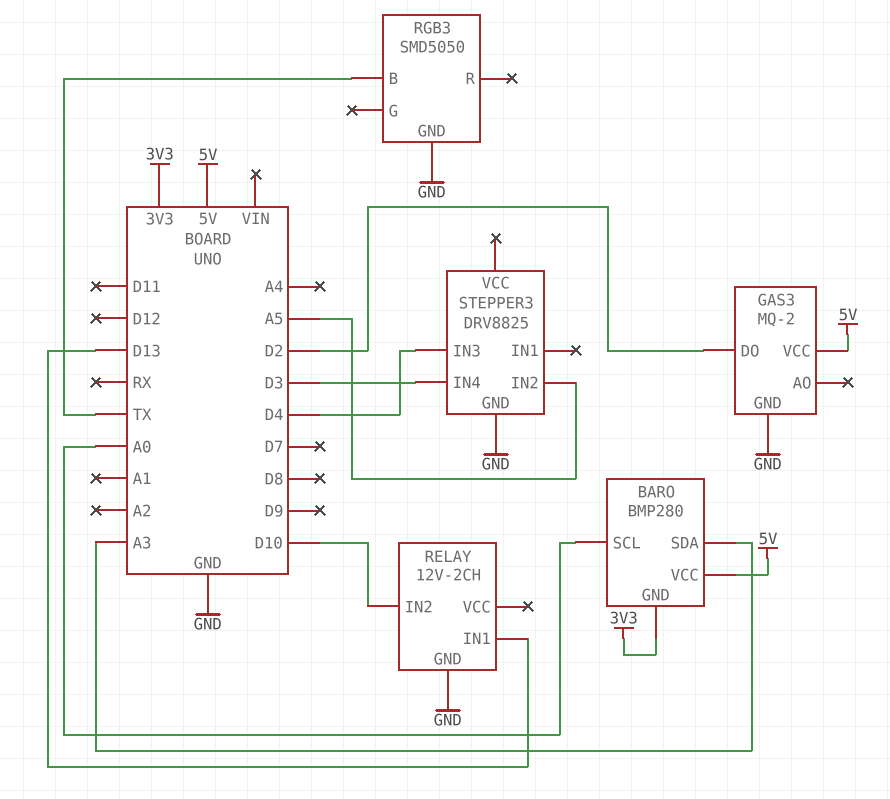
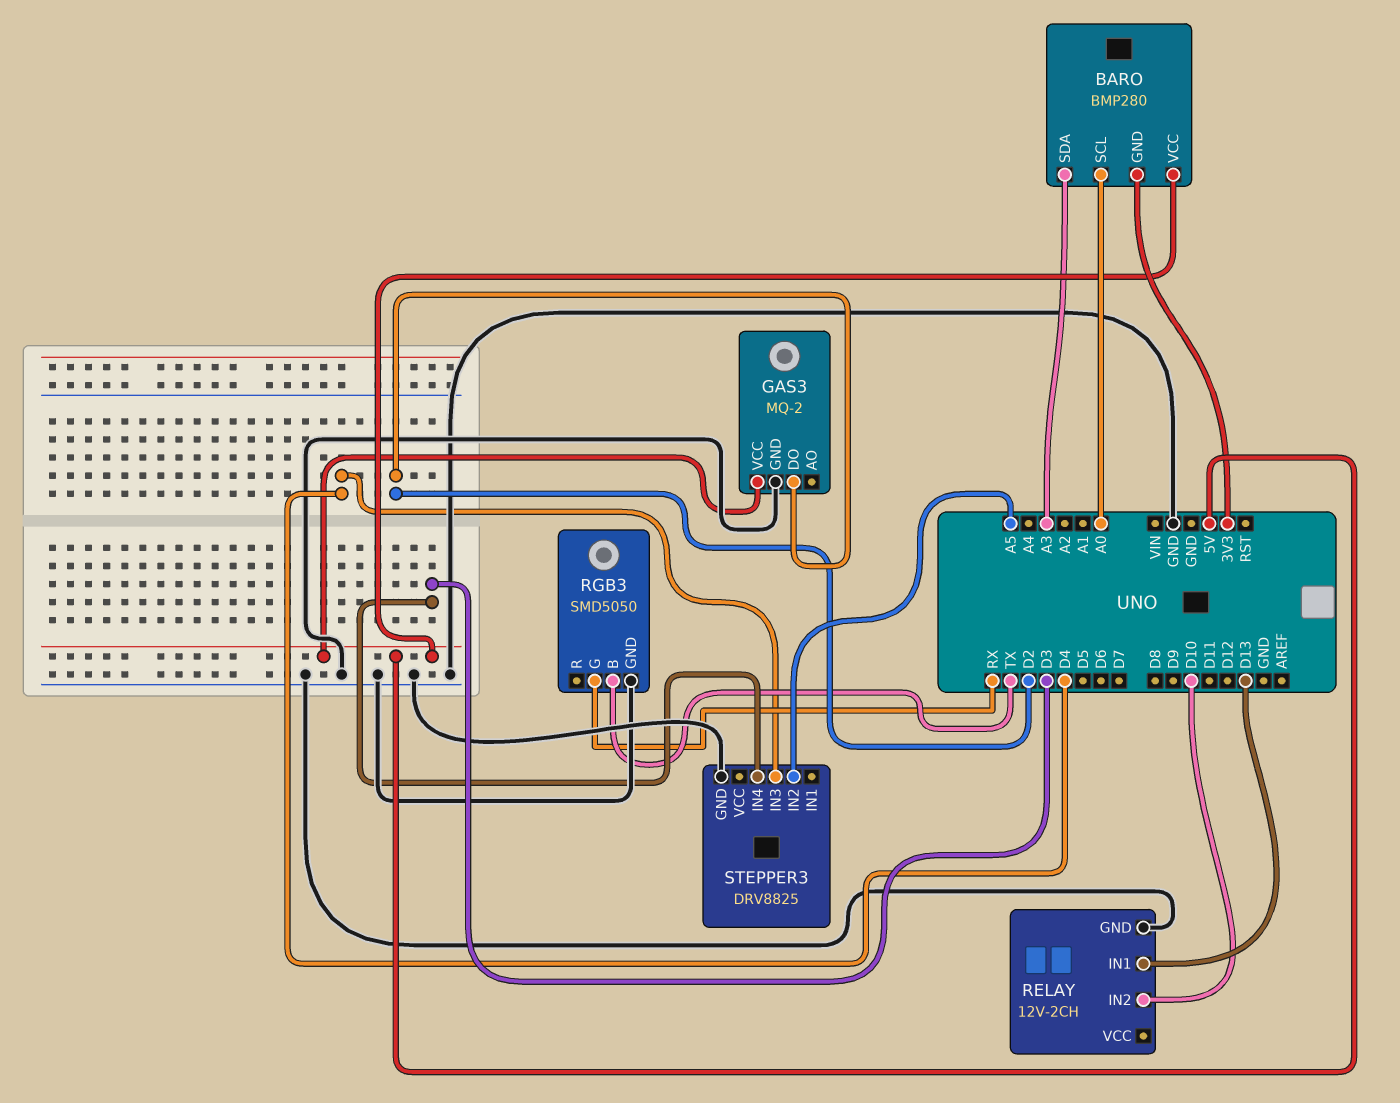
RGB3 pin G: none -> RX

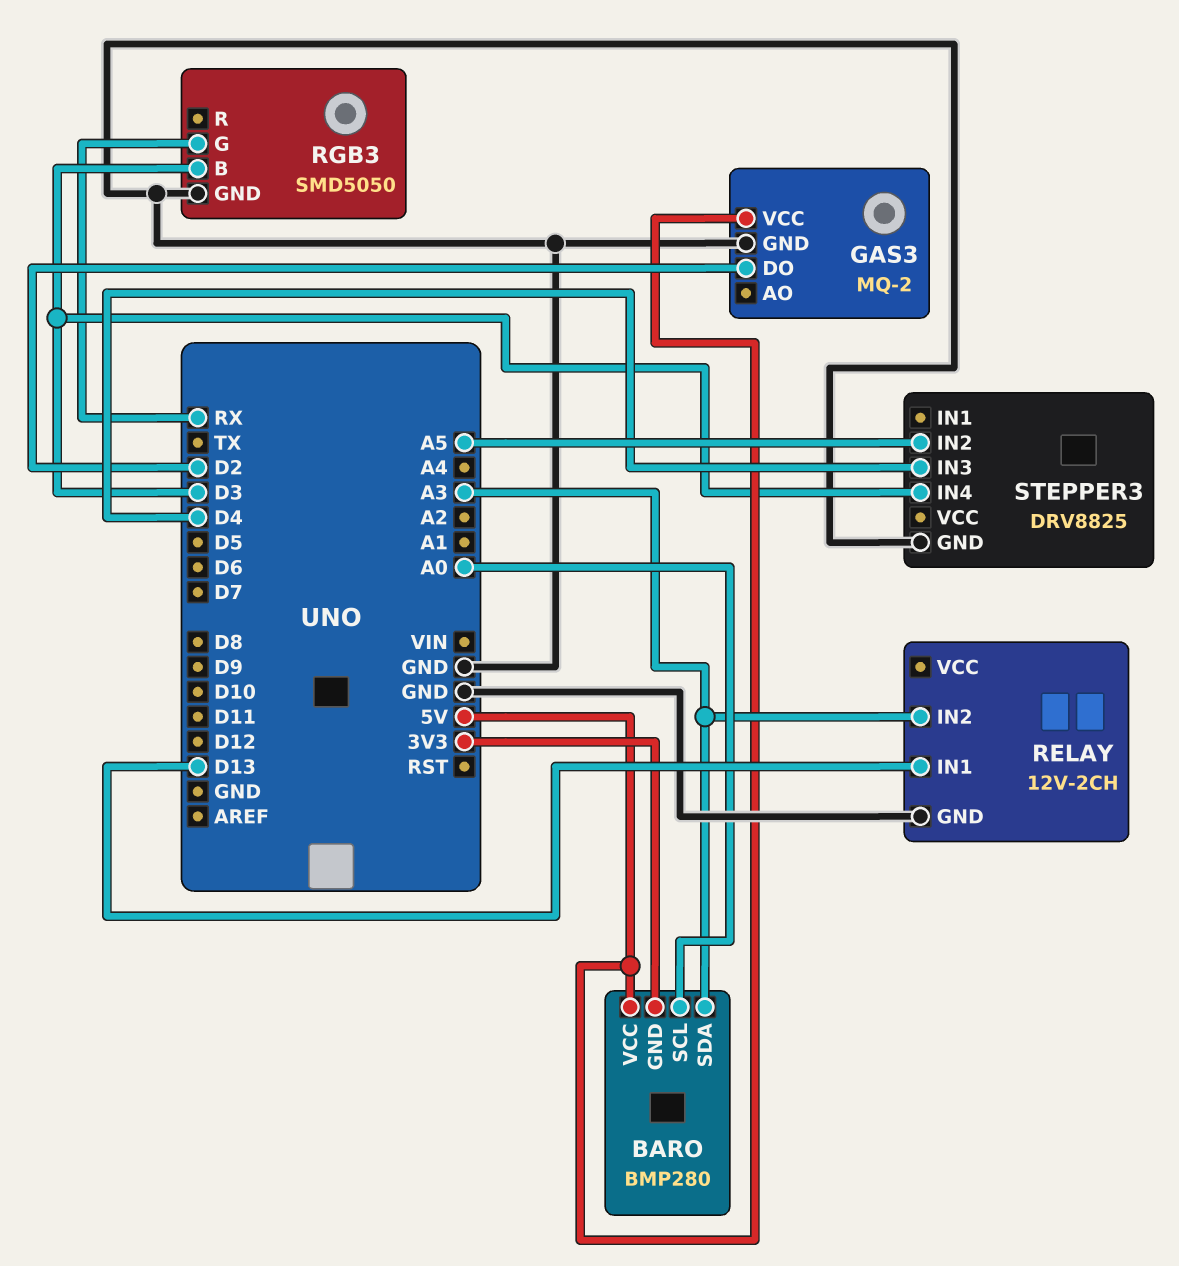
RELAY pin IN2: D10 -> A3
RGB3 pin B: TX -> D3

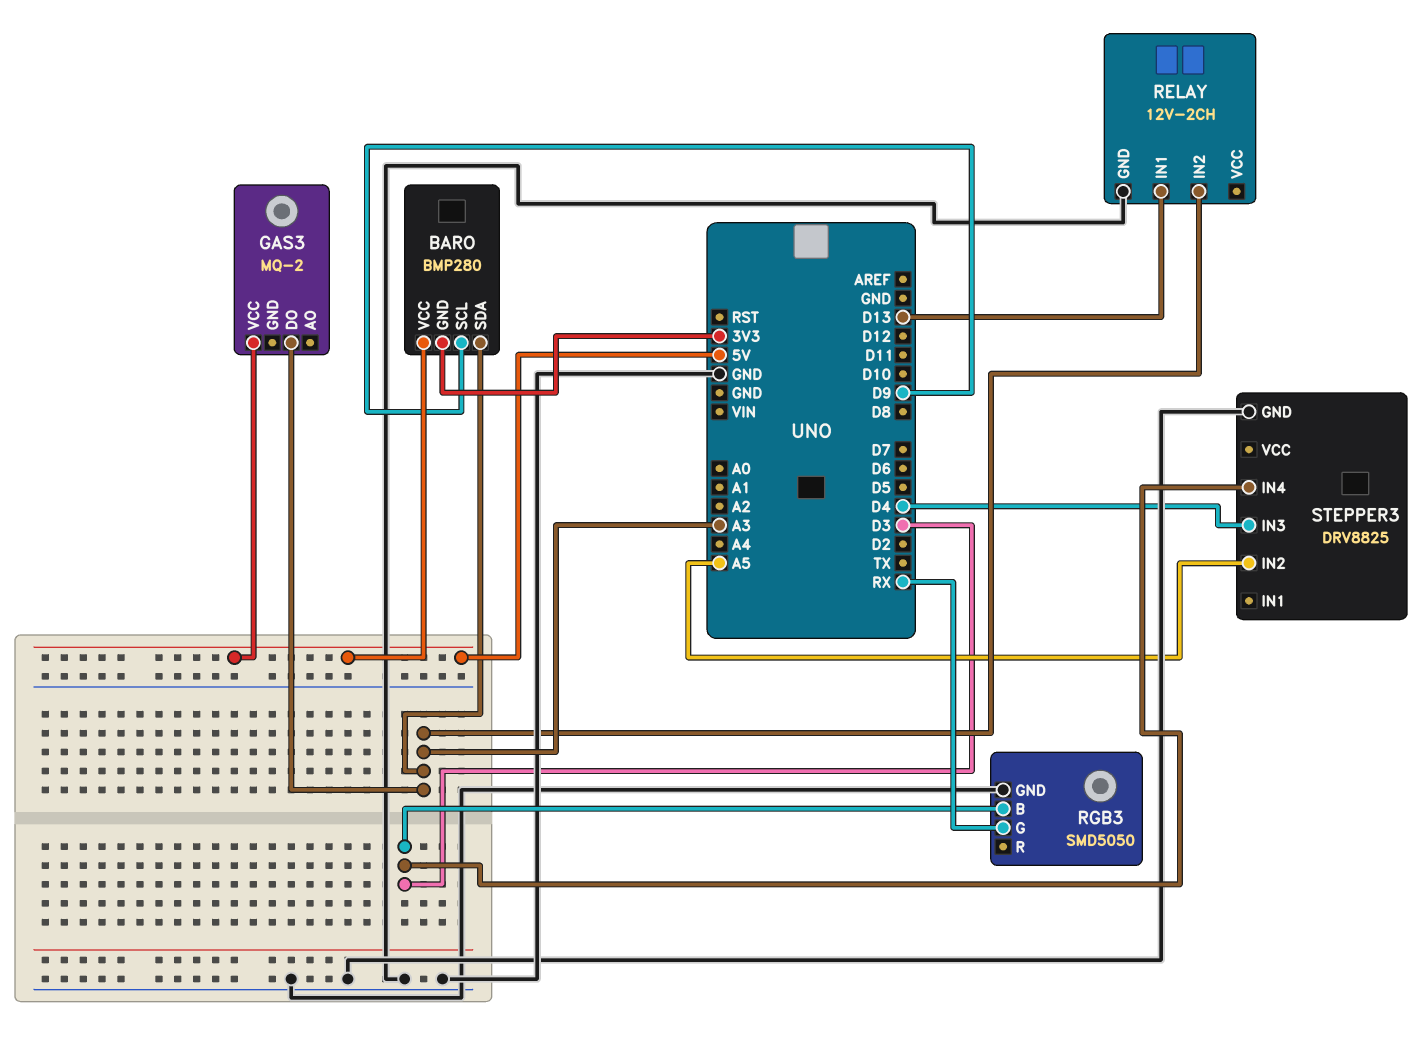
BARO pin SCL: A0 -> D9
GAS3 pin DO: D2 -> A3
GAS3 pin GND: GND -> none

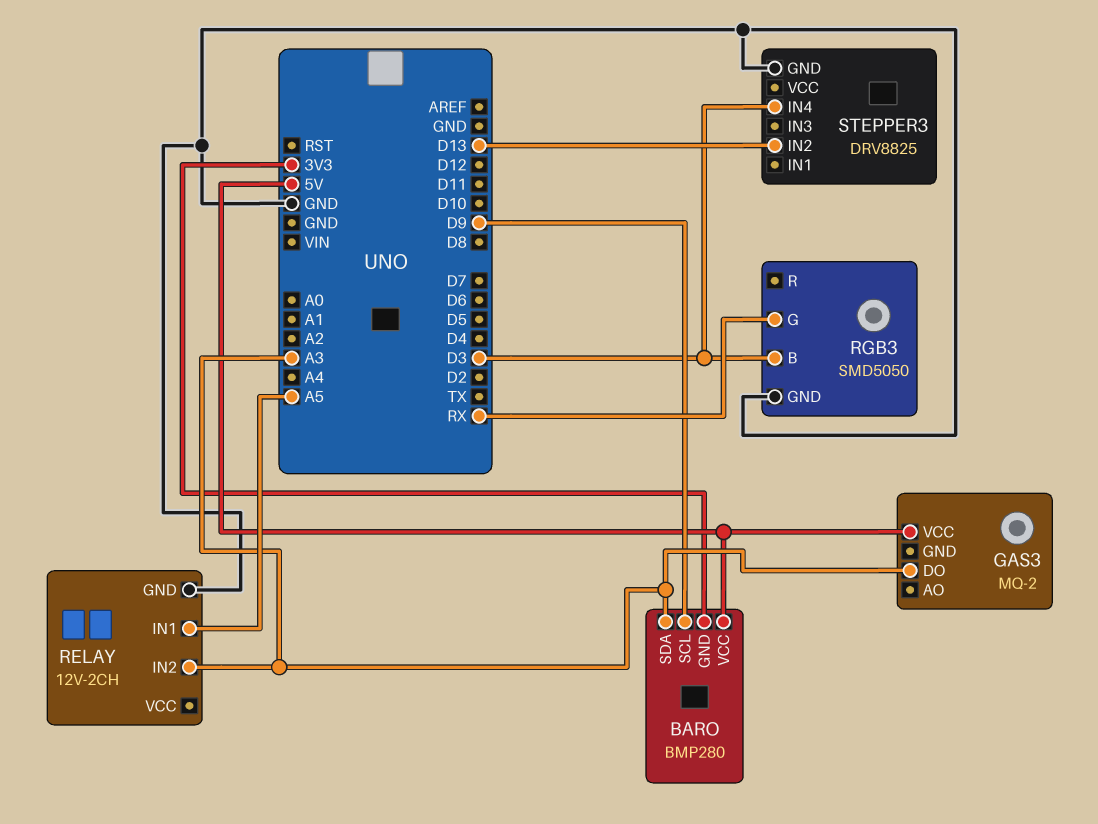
RELAY pin IN1: D13 -> A5
STEPPER3 pin IN2: A5 -> D13
STEPPER3 pin IN3: D4 -> none

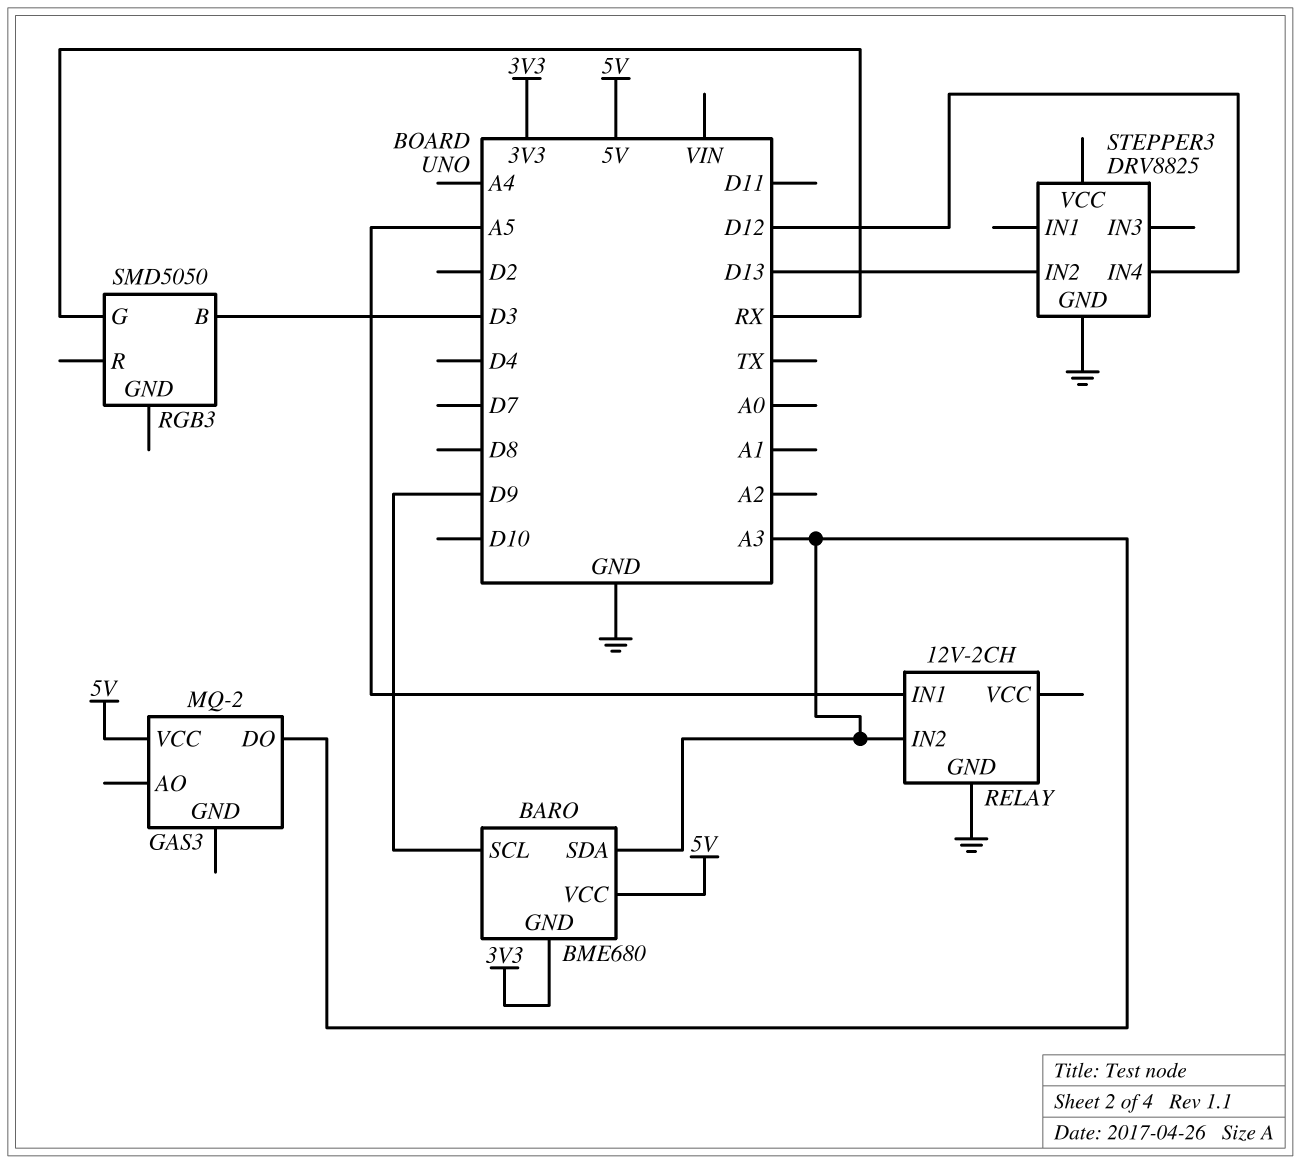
BARO: BMP280 -> BME680
RGB3 pin GND: GND -> none
STEPPER3 pin IN4: D3 -> D12

